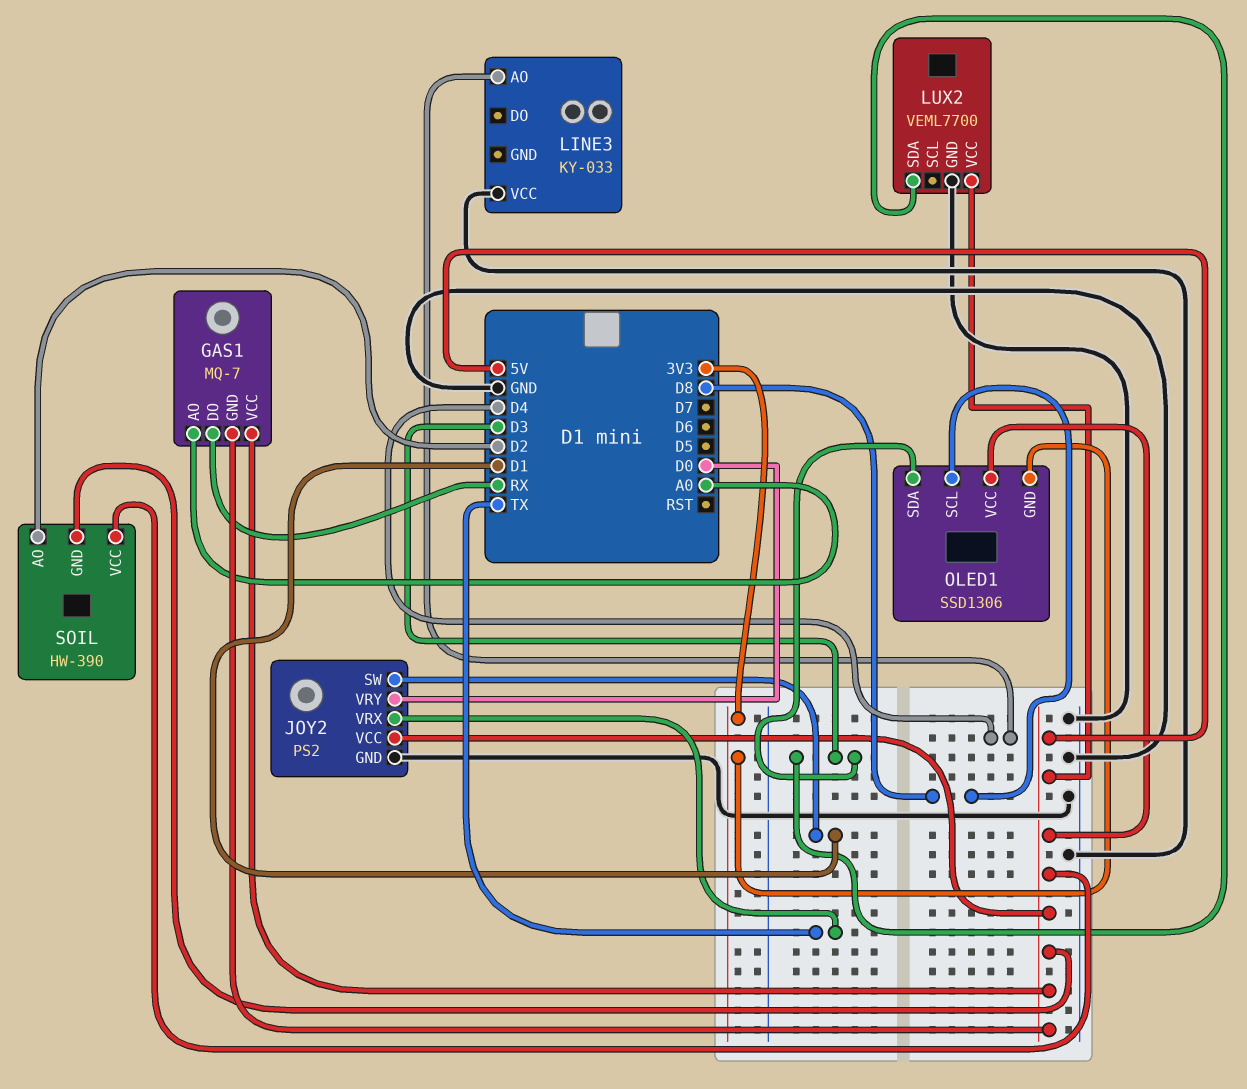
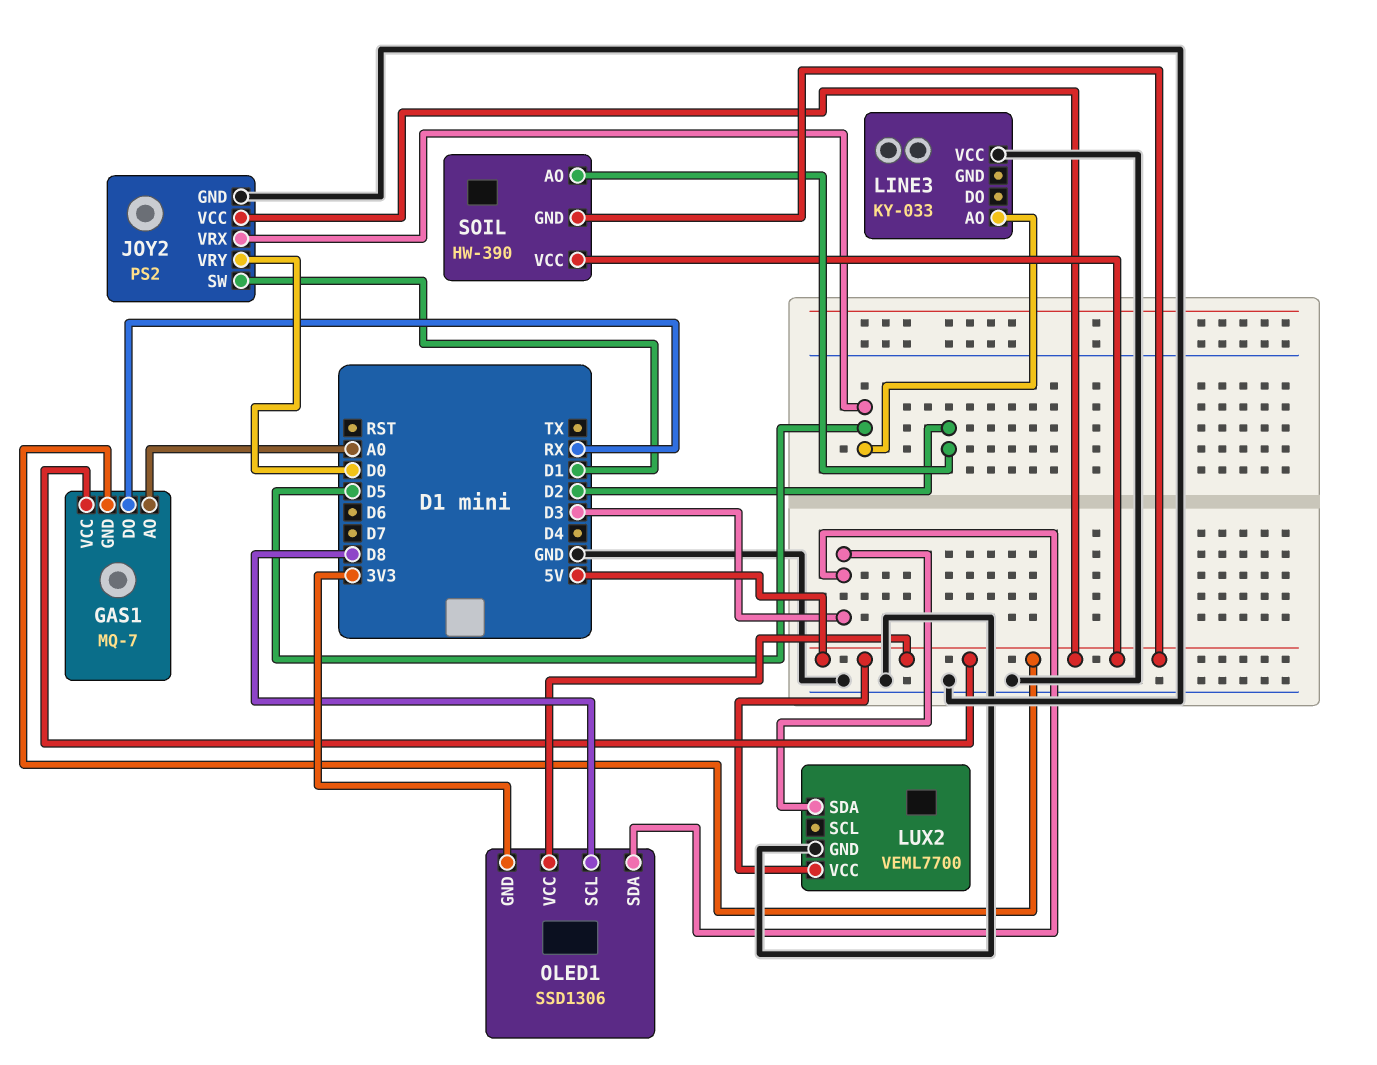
JOY2 pin VRX: TX -> D5
LINE3 pin AO: D4 -> D5

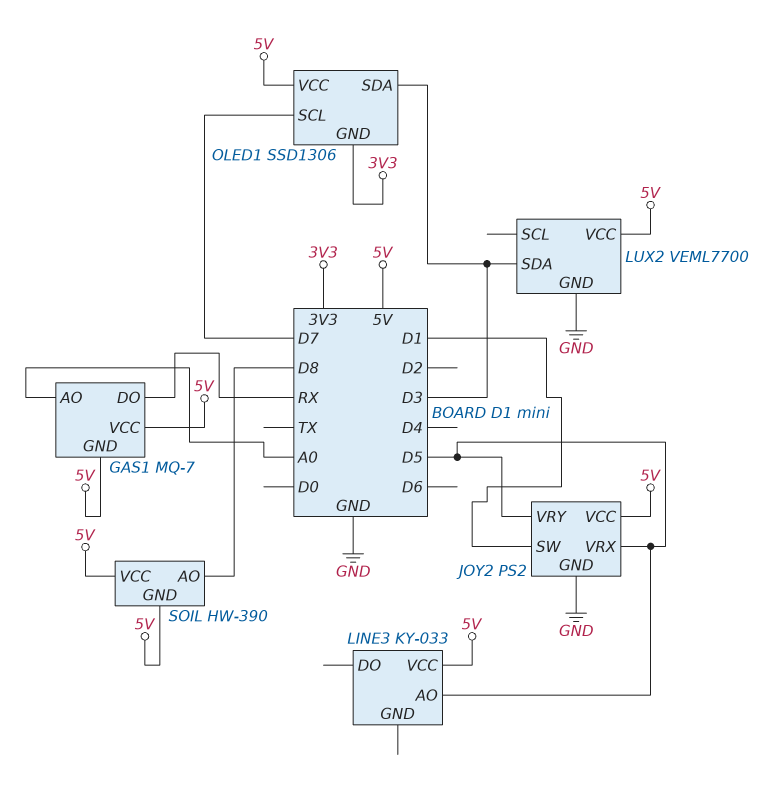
JOY2 pin VRY: D0 -> D5
LINE3 pin VCC: GND -> 5V
OLED1 pin SCL: D8 -> D7
SOIL pin AO: D2 -> D8

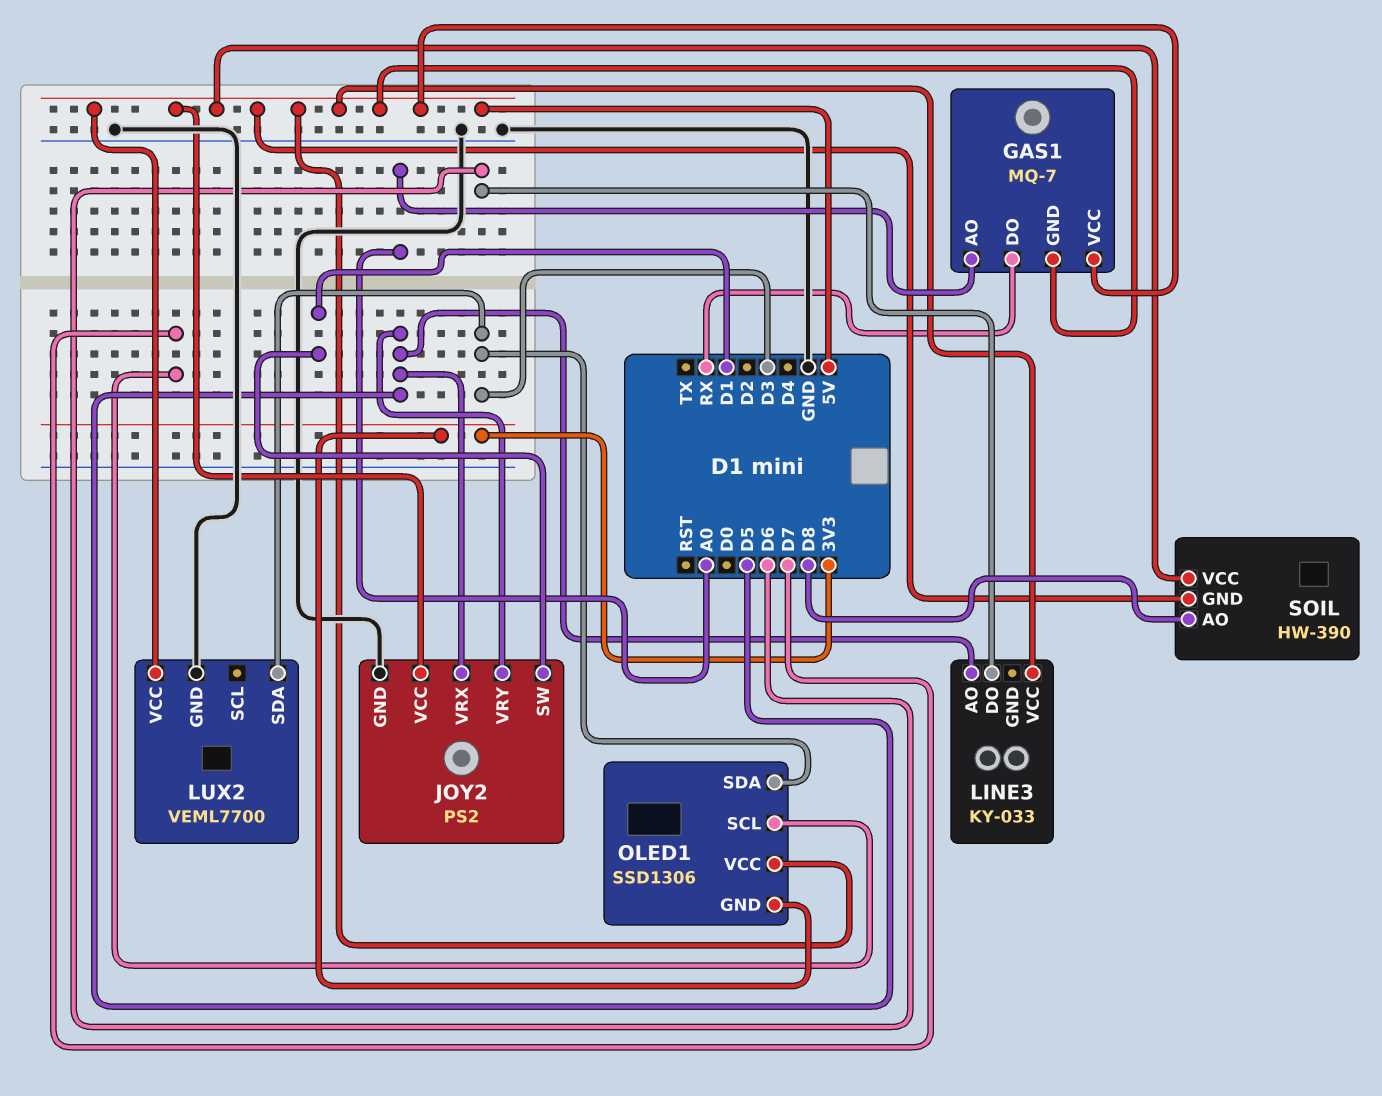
LINE3 pin DO: none -> D6

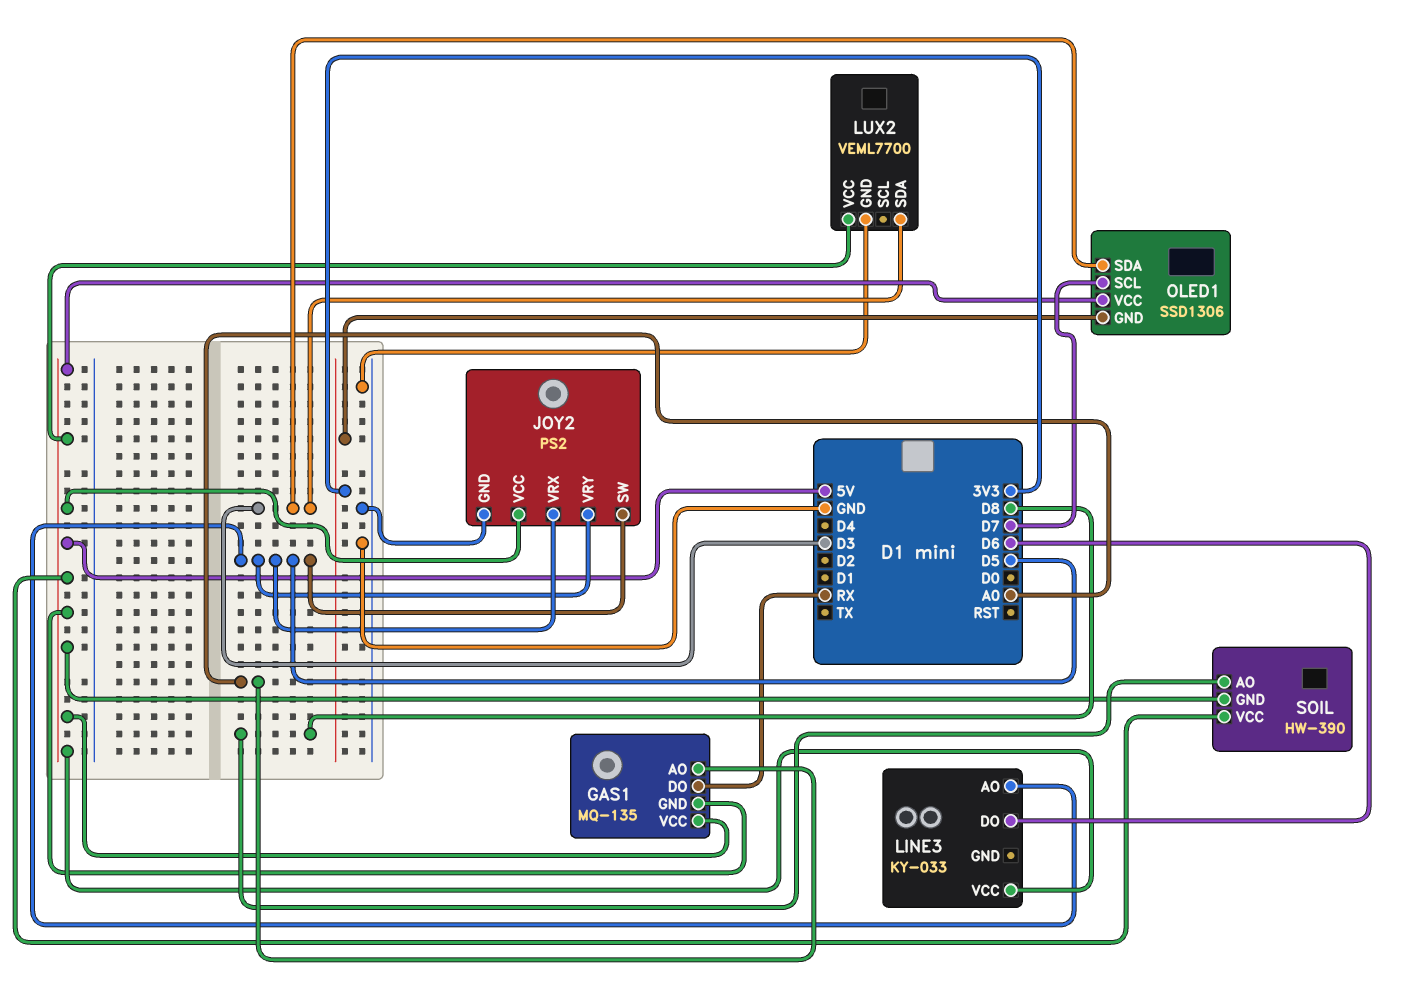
GAS1: MQ-7 -> MQ-135
JOY2 pin SW: D1 -> D5

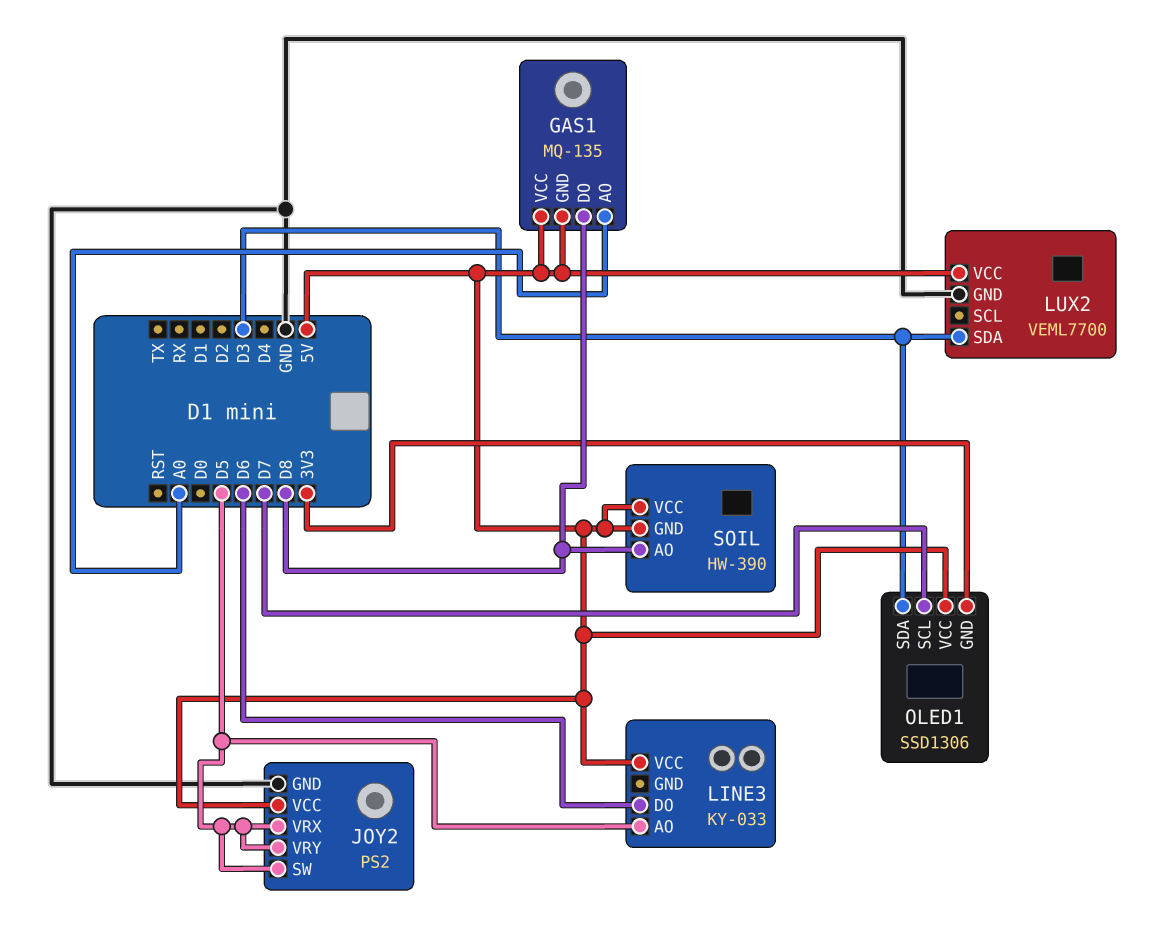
GAS1 pin DO: RX -> D8

